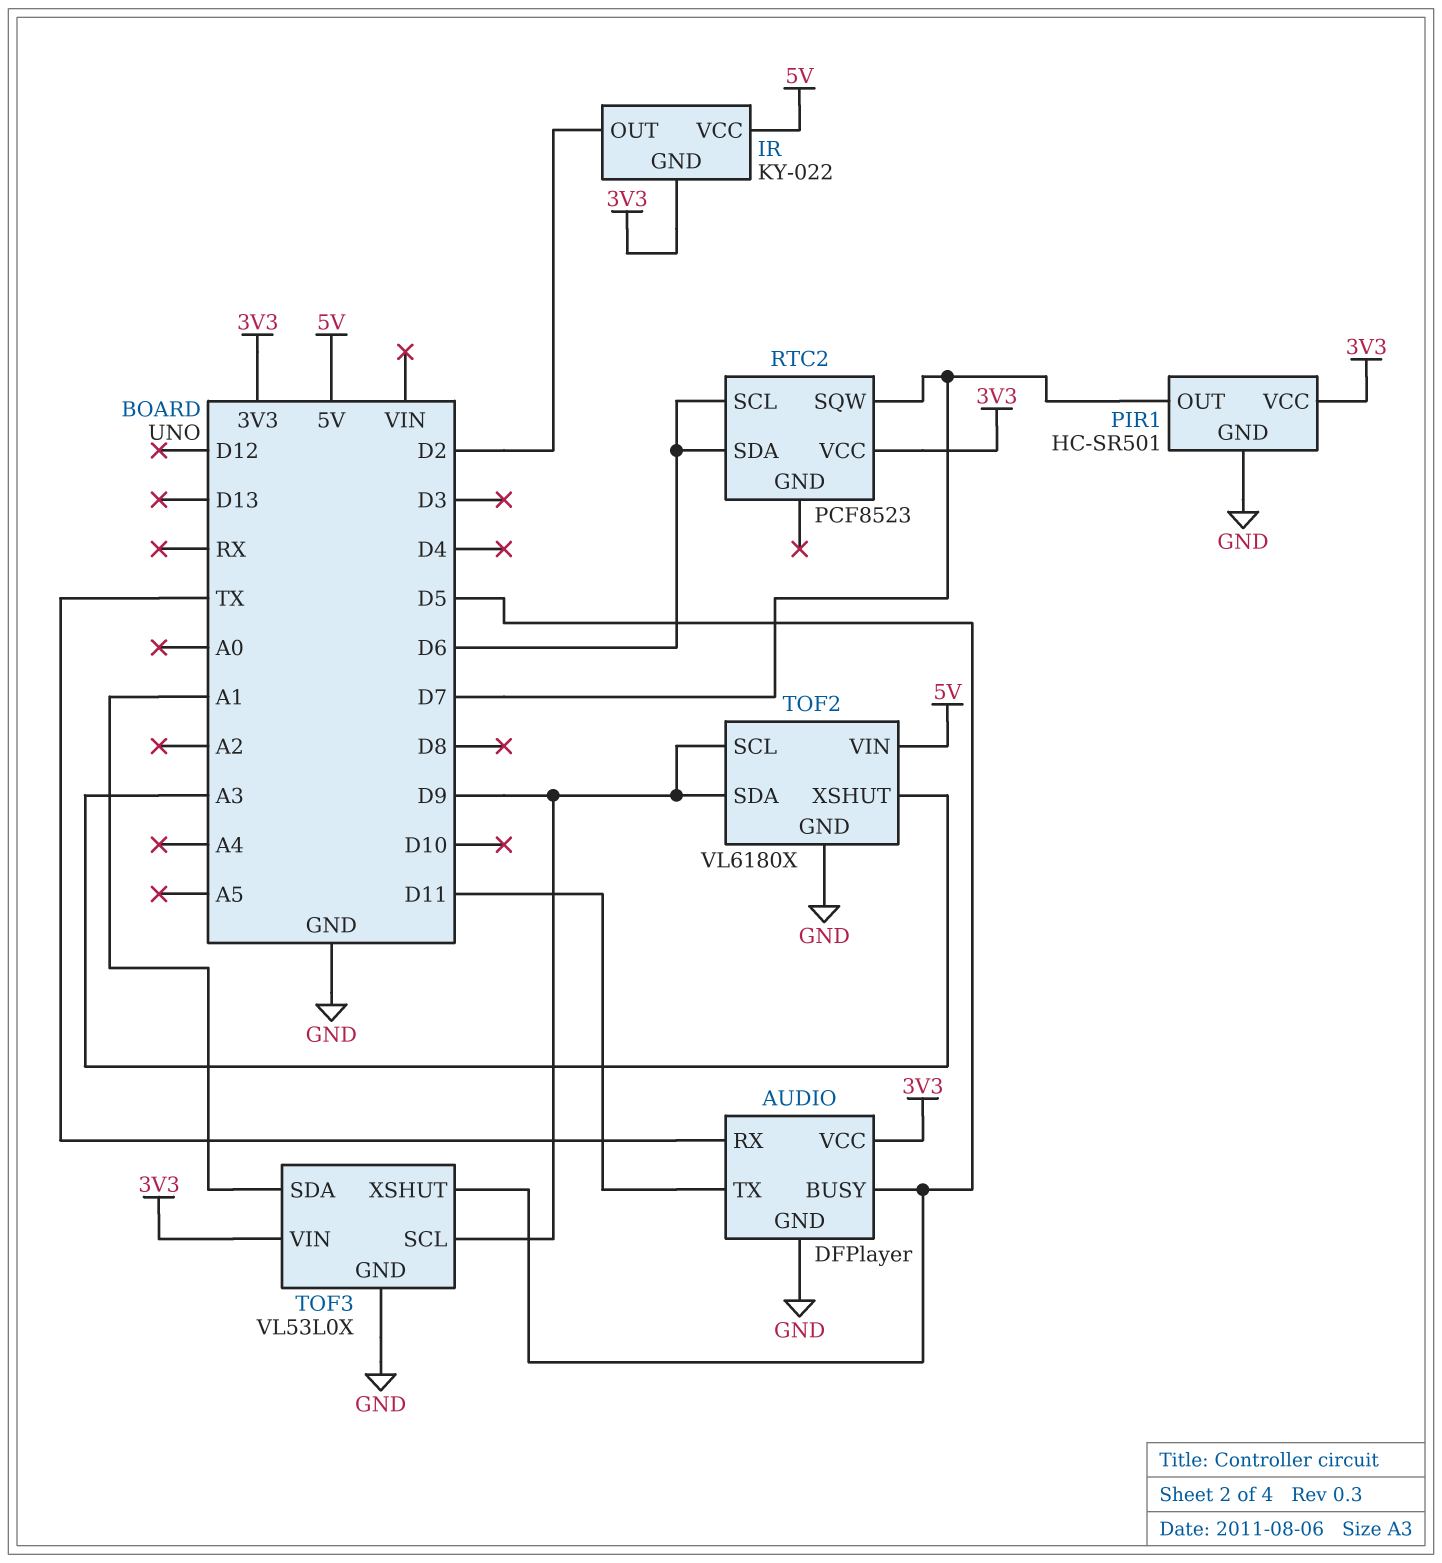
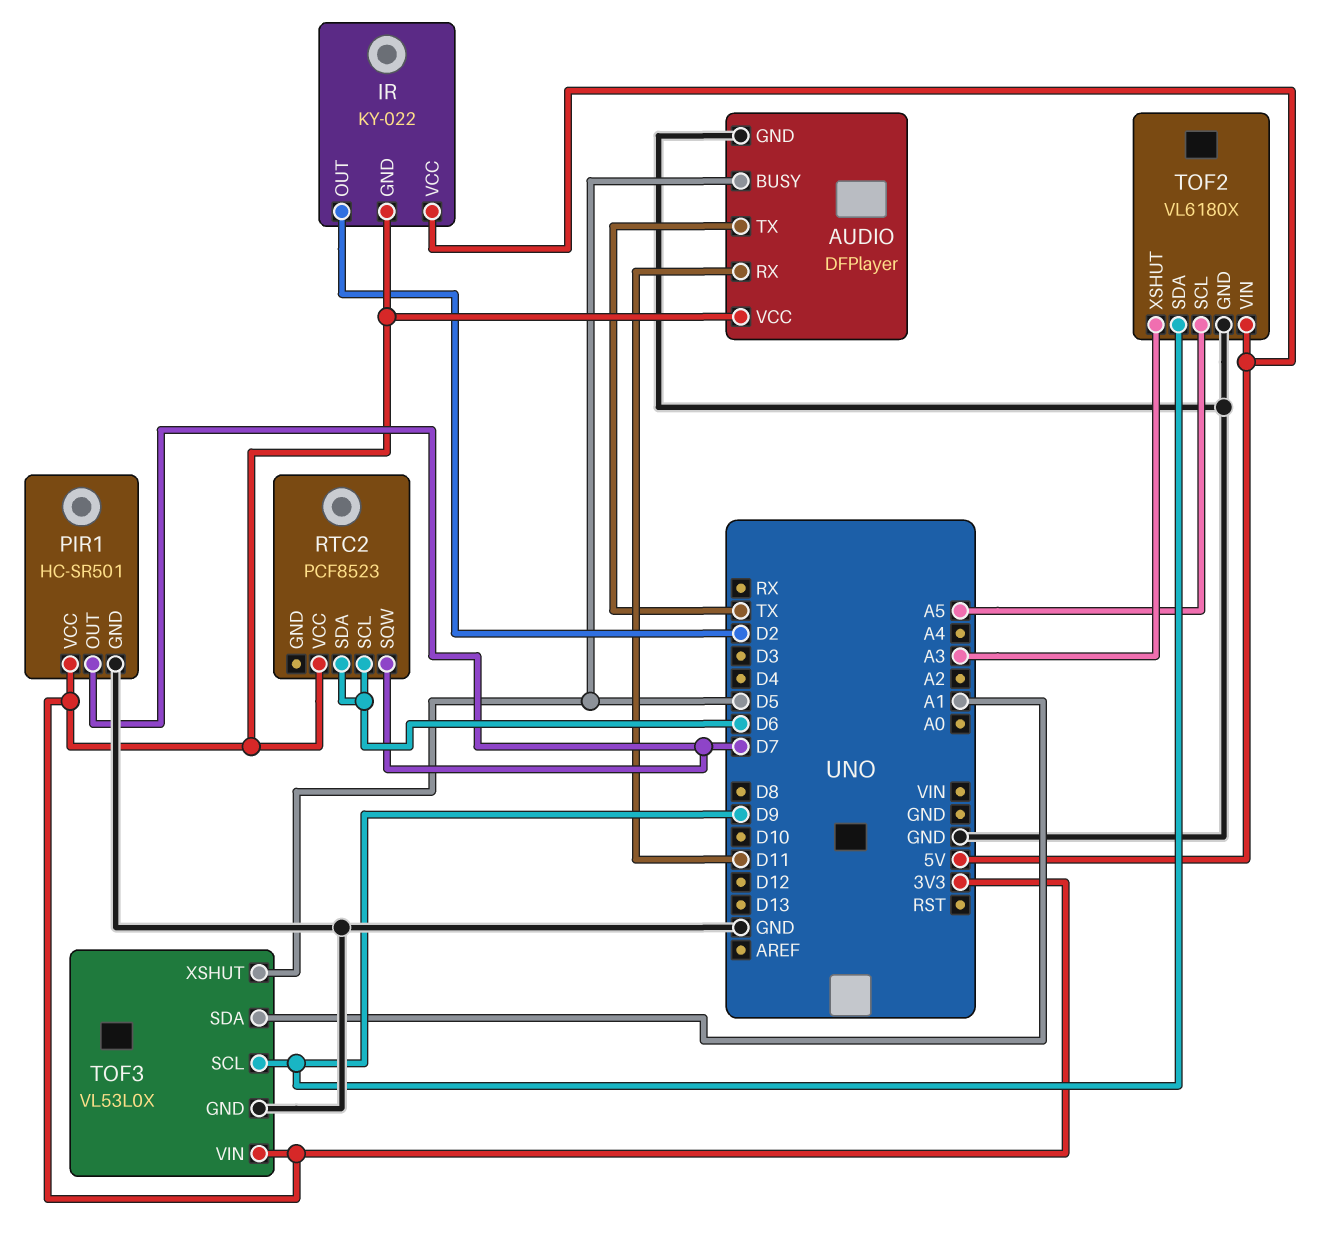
AUDIO pin RX: TX -> D11
AUDIO pin TX: D11 -> TX
TOF2 pin SCL: D9 -> A5

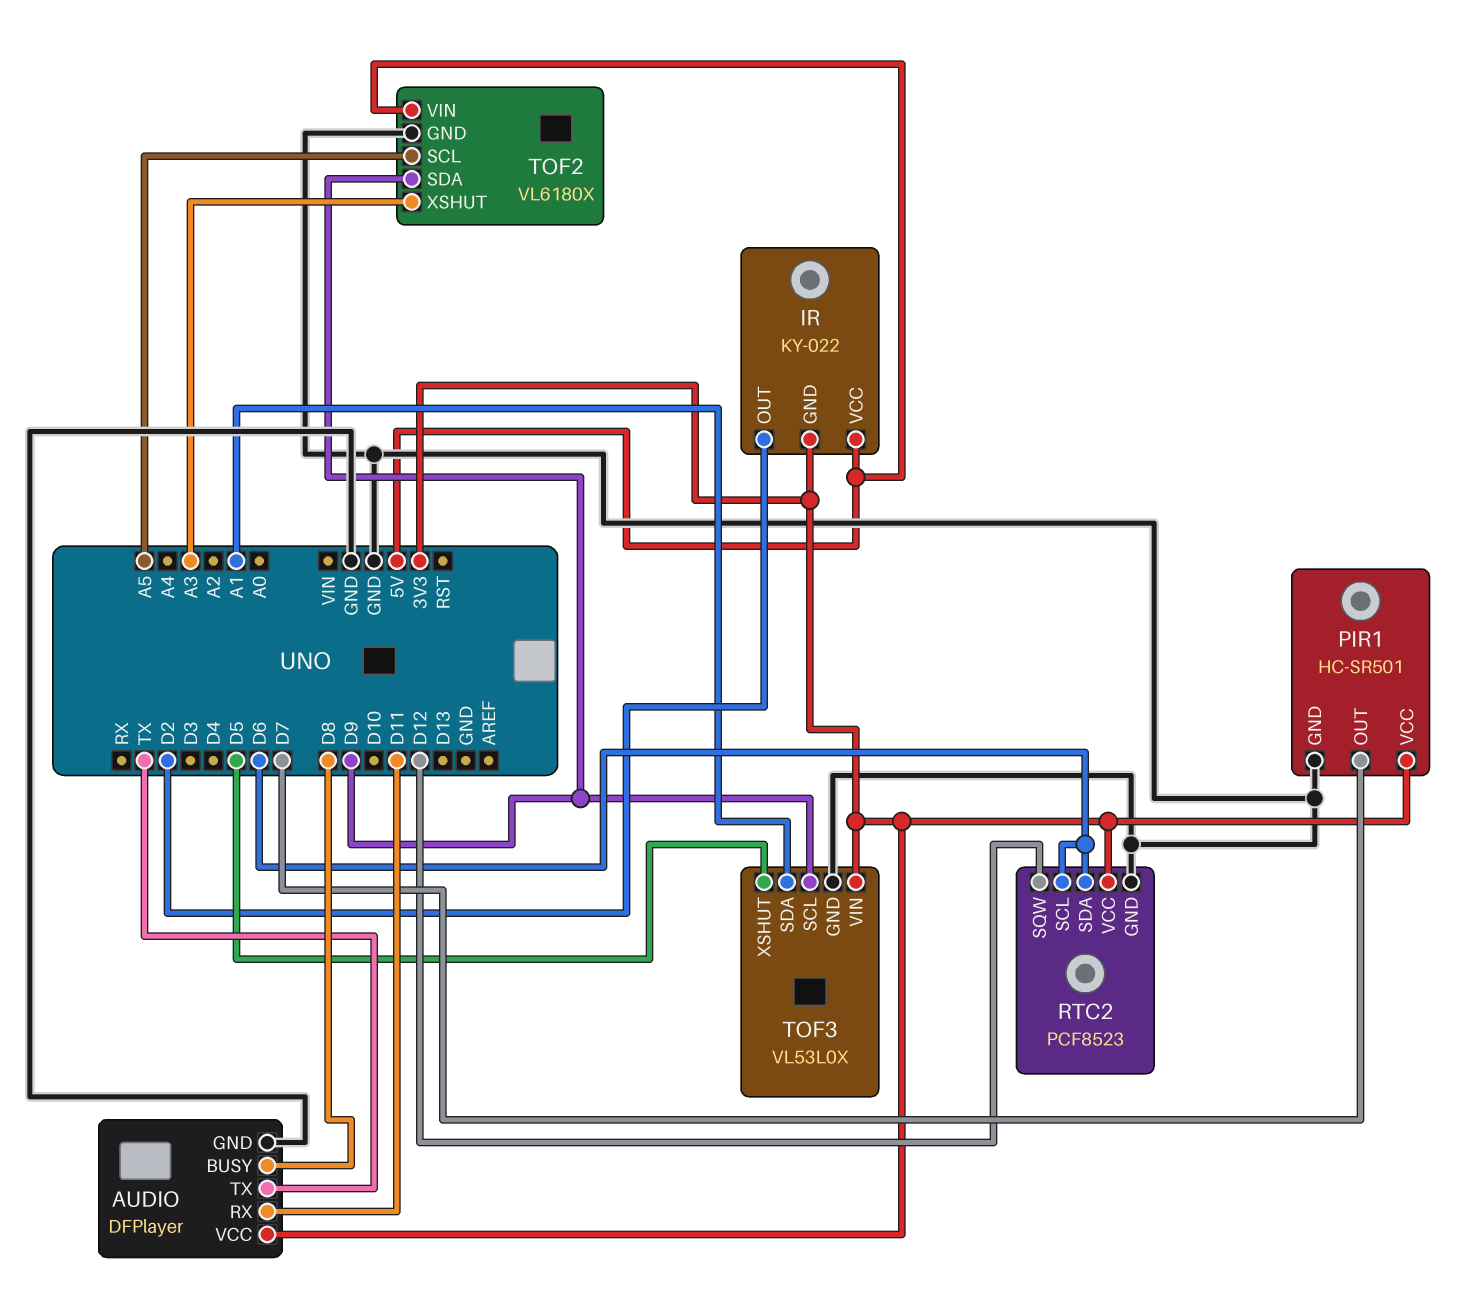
AUDIO pin BUSY: D5 -> D8
RTC2 pin GND: none -> GND
RTC2 pin SQW: D7 -> D12

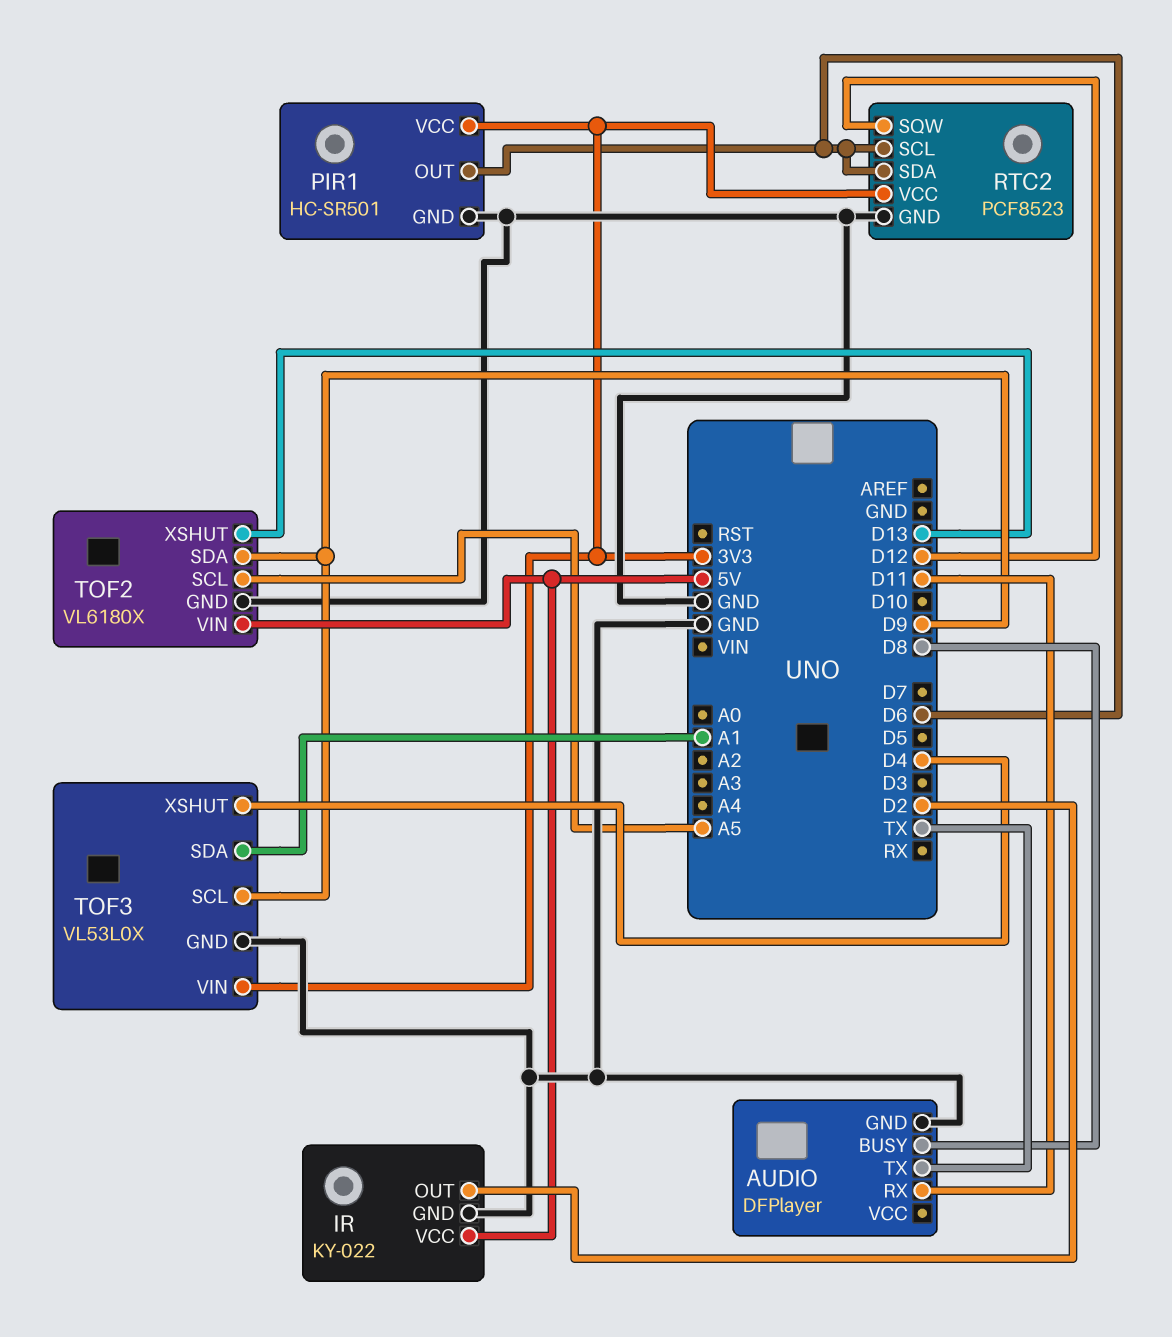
AUDIO pin VCC: 3V3 -> none
IR pin GND: 3V3 -> GND
PIR1 pin OUT: D7 -> D6
TOF2 pin XSHUT: A3 -> D13
TOF3 pin XSHUT: D5 -> D4

